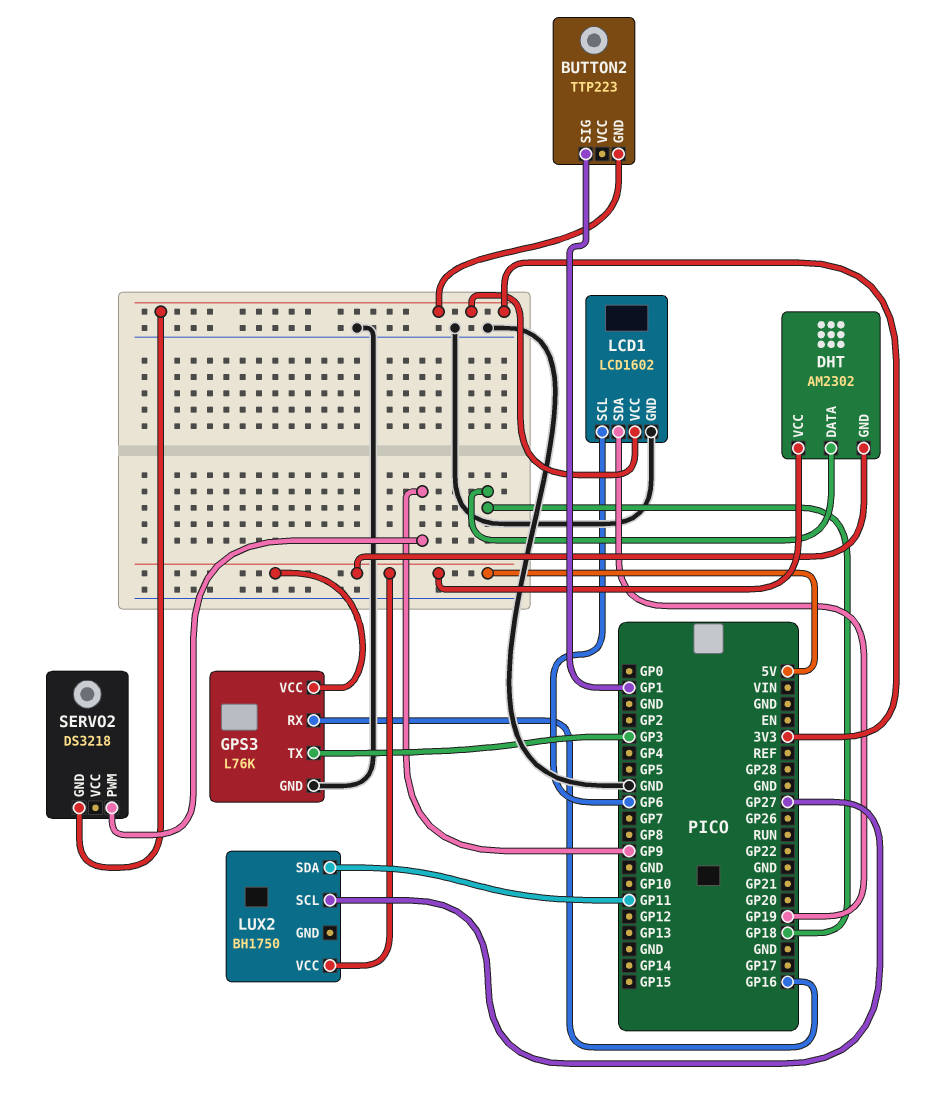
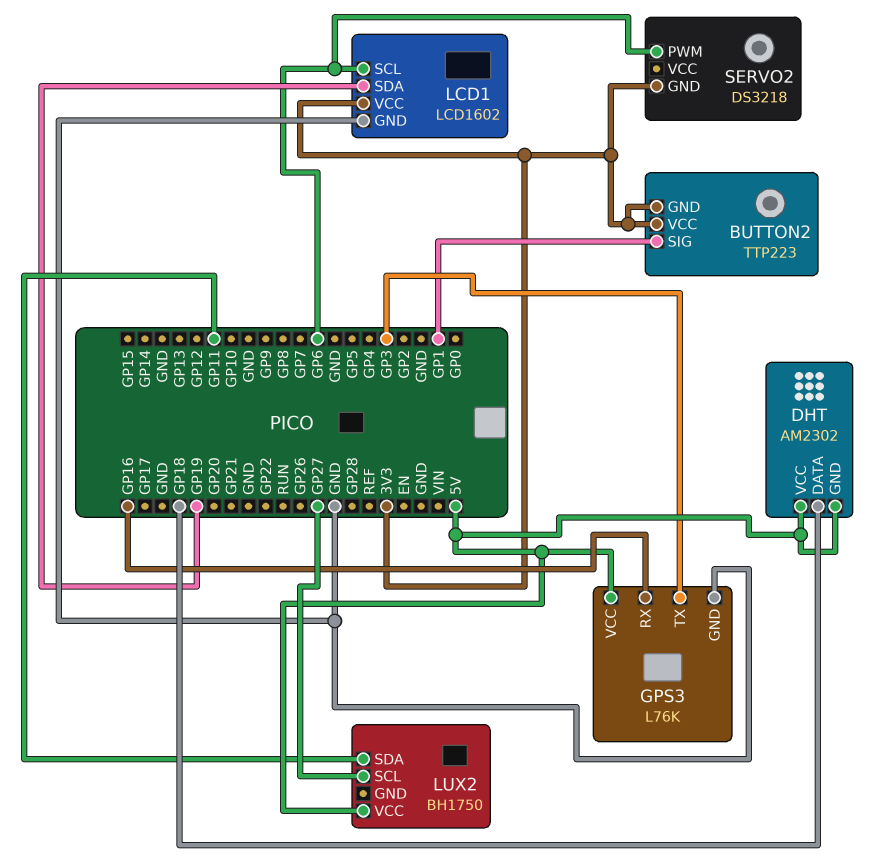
BUTTON2 pin VCC: none -> 3V3
SERVO2 pin PWM: GP9 -> GP6

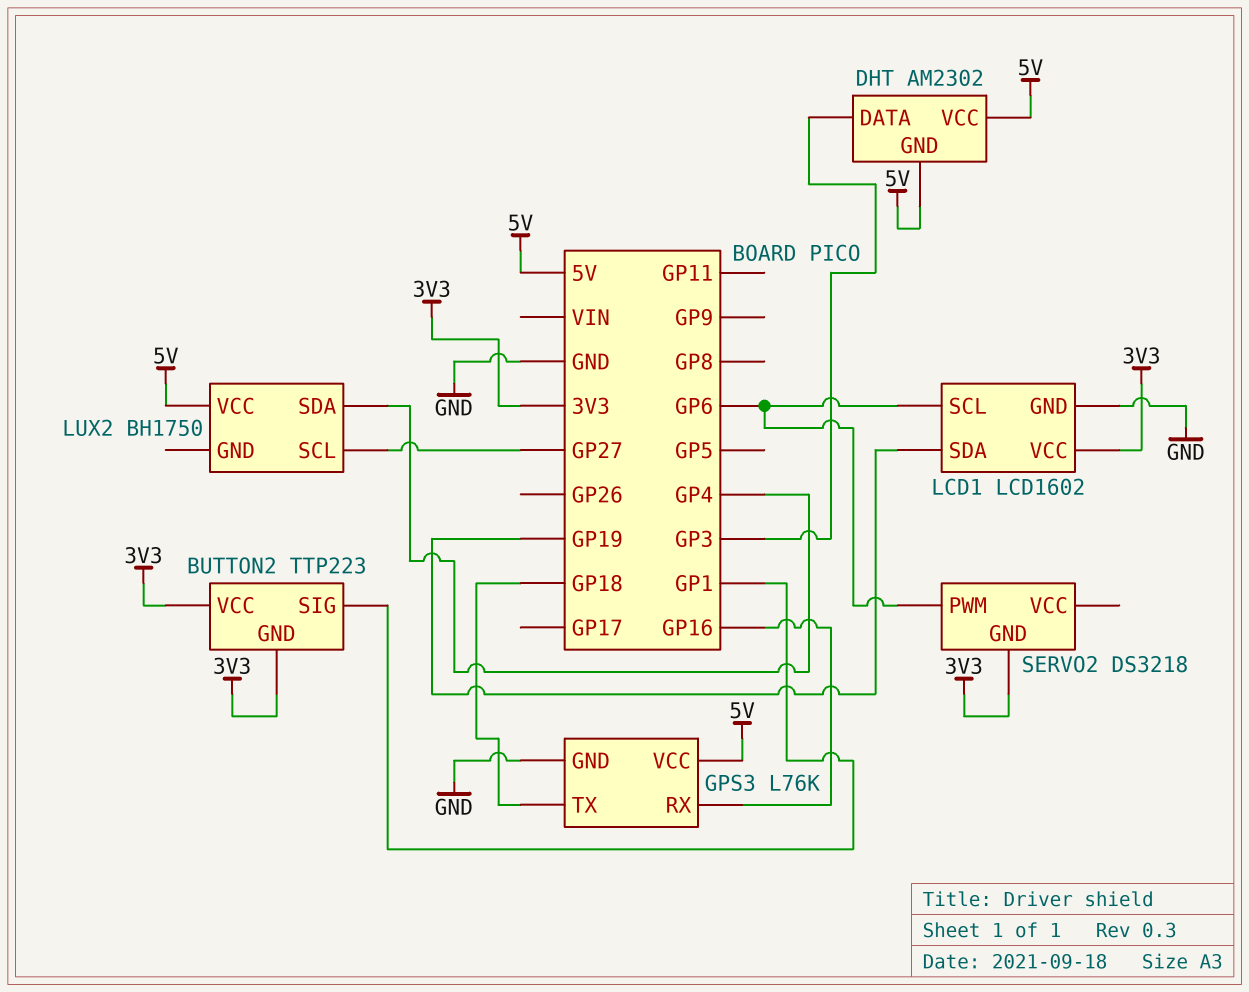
DHT pin DATA: GP18 -> GP3
GPS3 pin TX: GP3 -> GP18
LUX2 pin SDA: GP11 -> GP4

